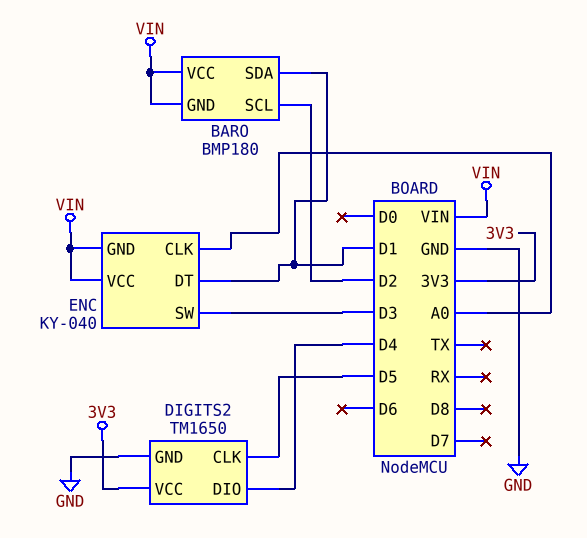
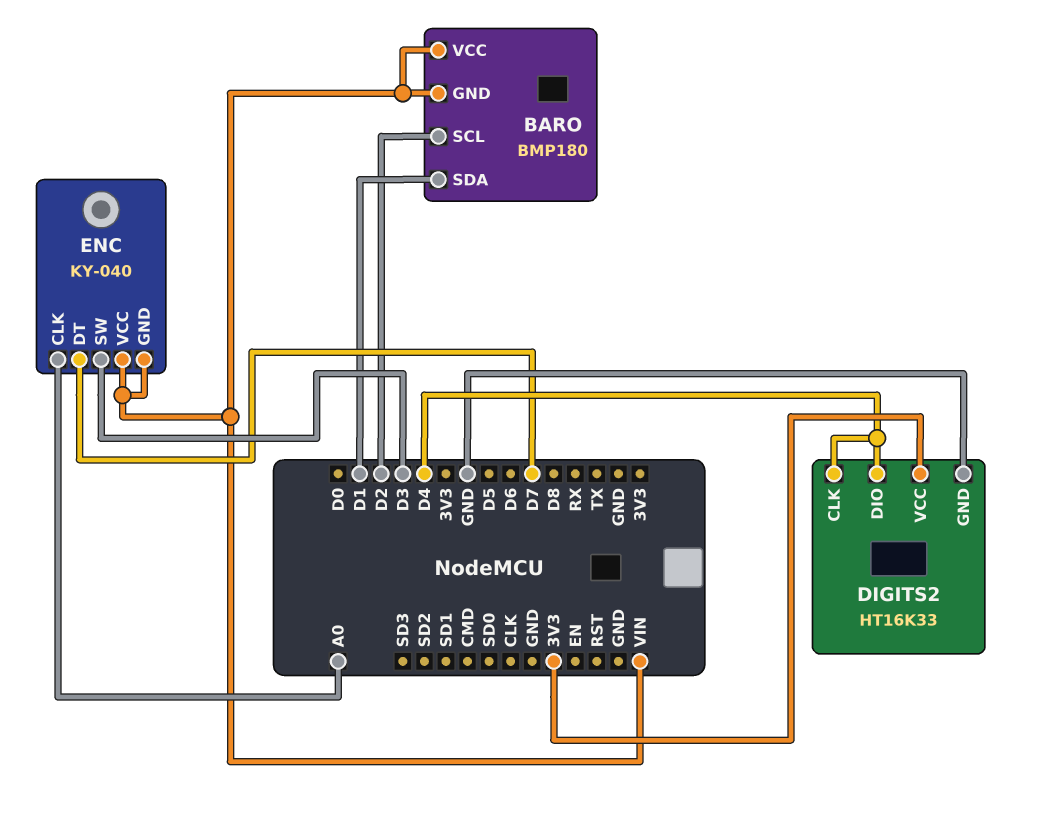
DIGITS2: TM1650 -> HT16K33
DIGITS2 pin CLK: D5 -> D4
ENC pin DT: D1 -> D7

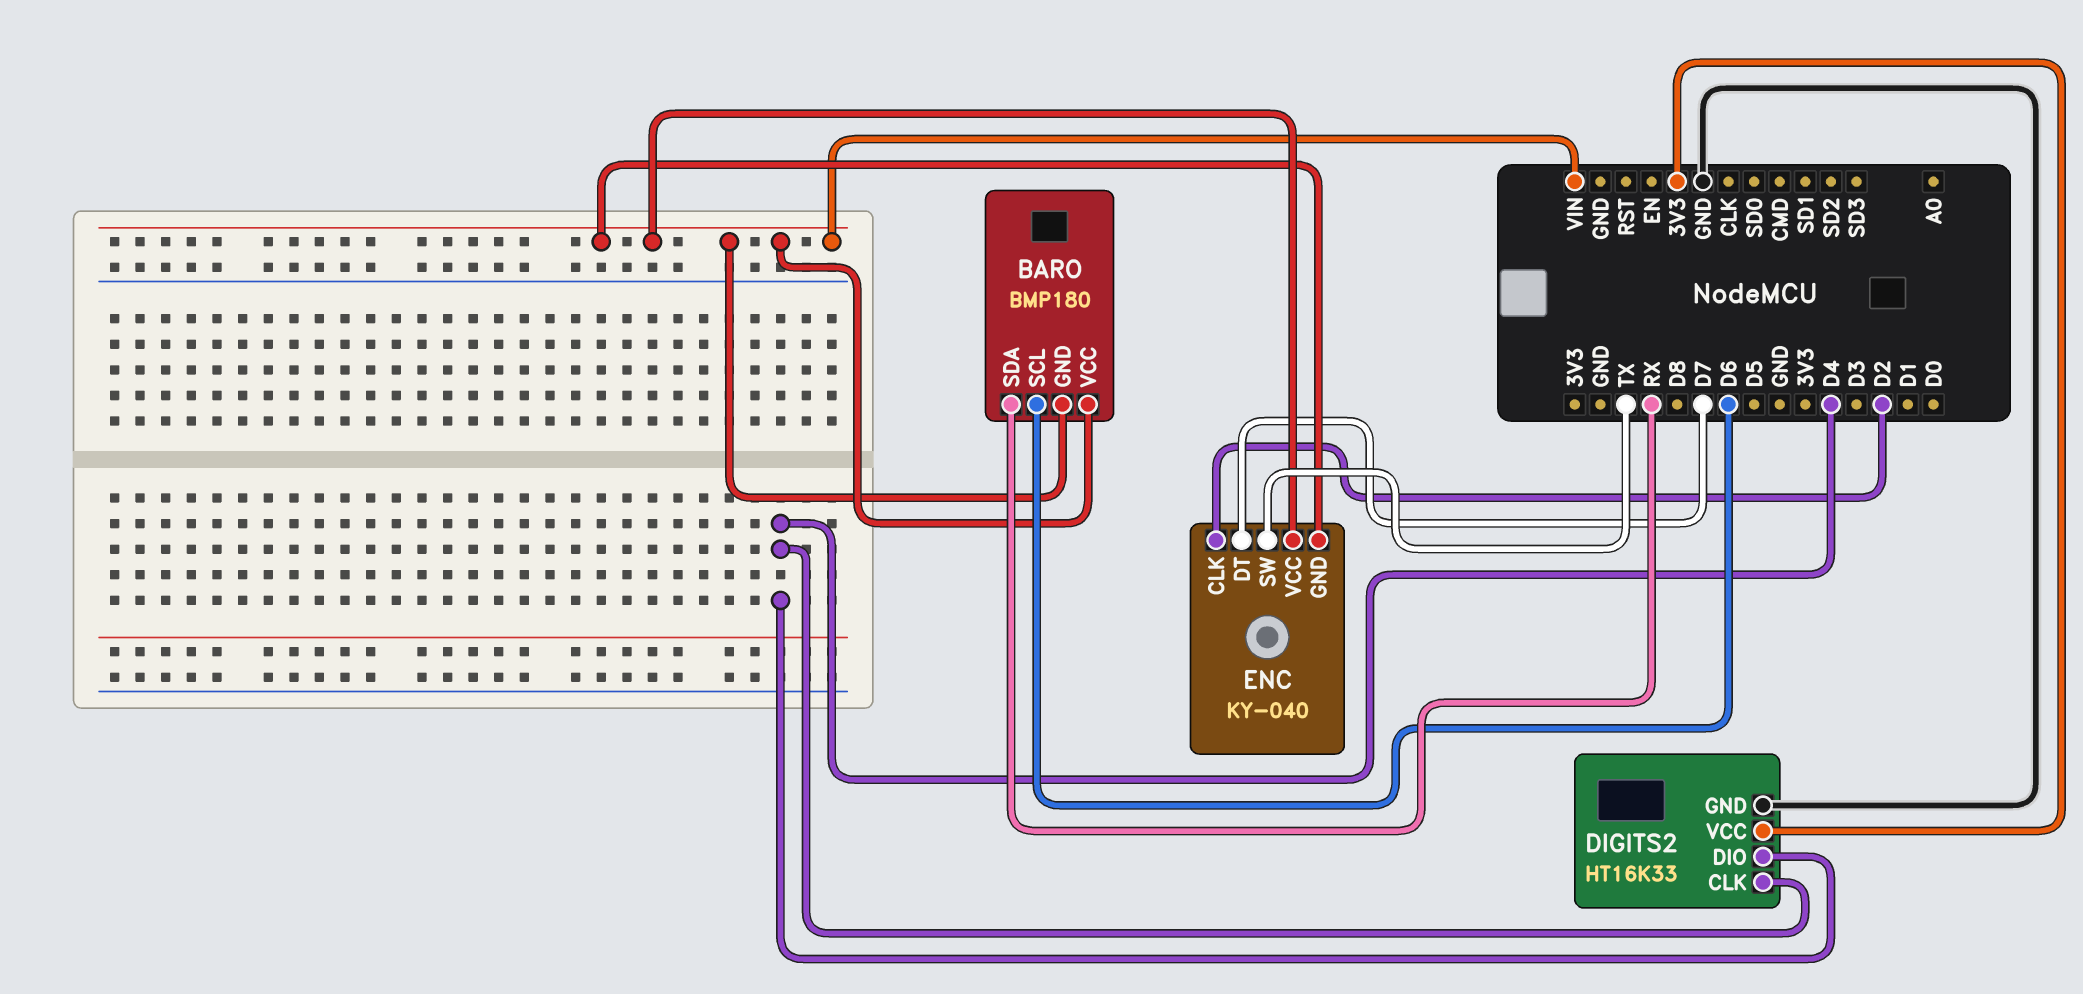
BARO pin SCL: D2 -> D6
BARO pin SDA: D1 -> RX
ENC pin CLK: A0 -> D2
ENC pin SW: D3 -> TX

